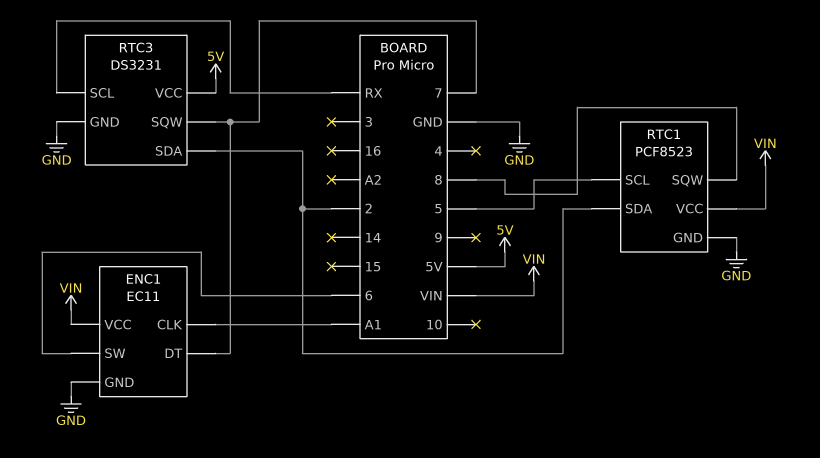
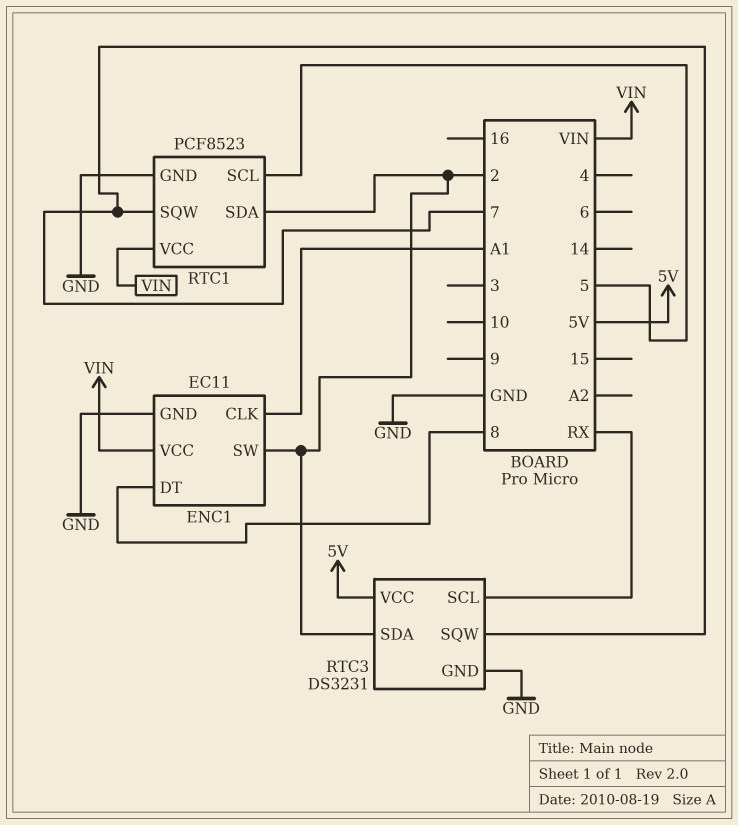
ENC1 pin DT: 7 -> 8
ENC1 pin SW: 6 -> 2
RTC1 pin SQW: 8 -> 7

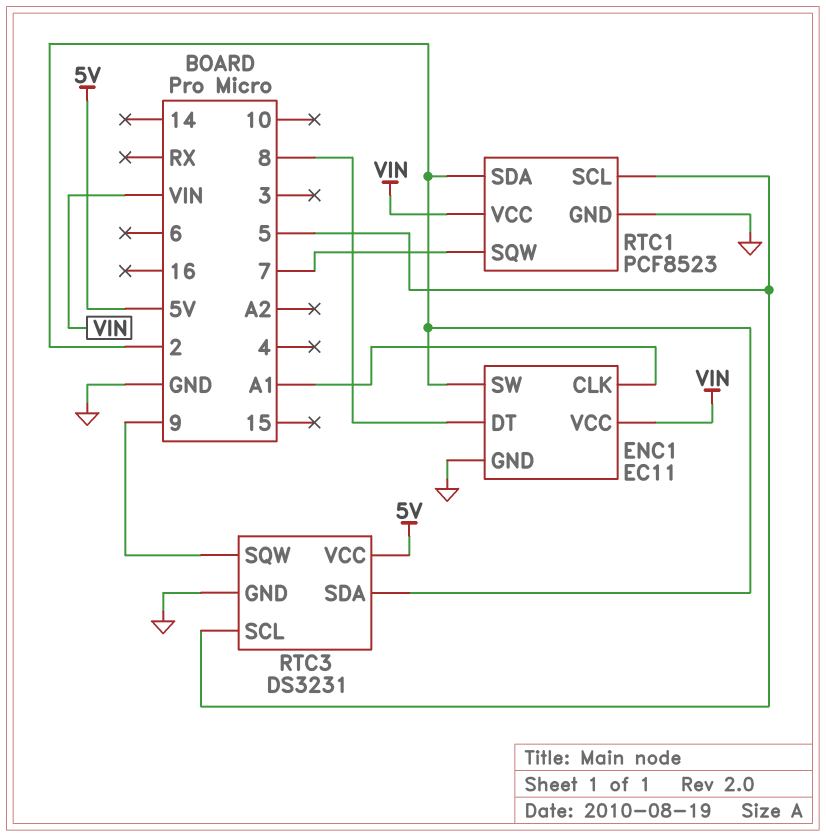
RTC3 pin SCL: RX -> 5
RTC3 pin SQW: 7 -> 9

